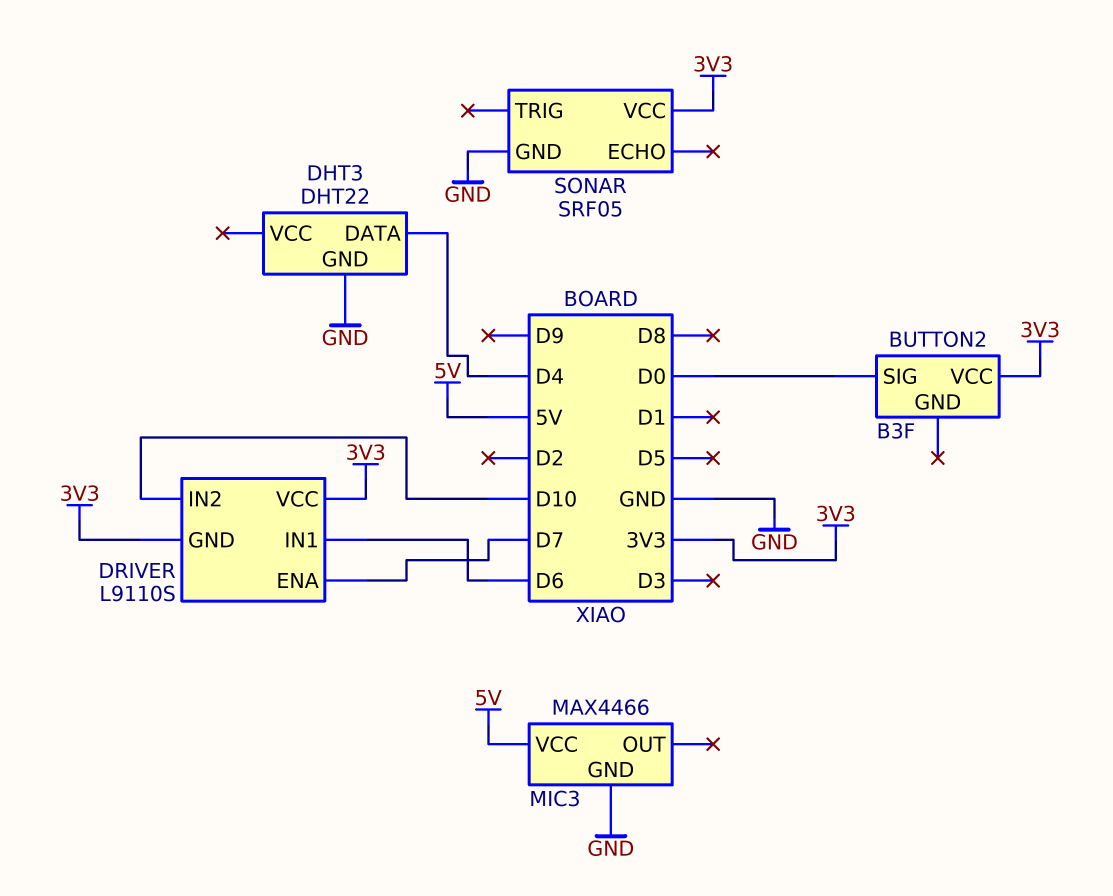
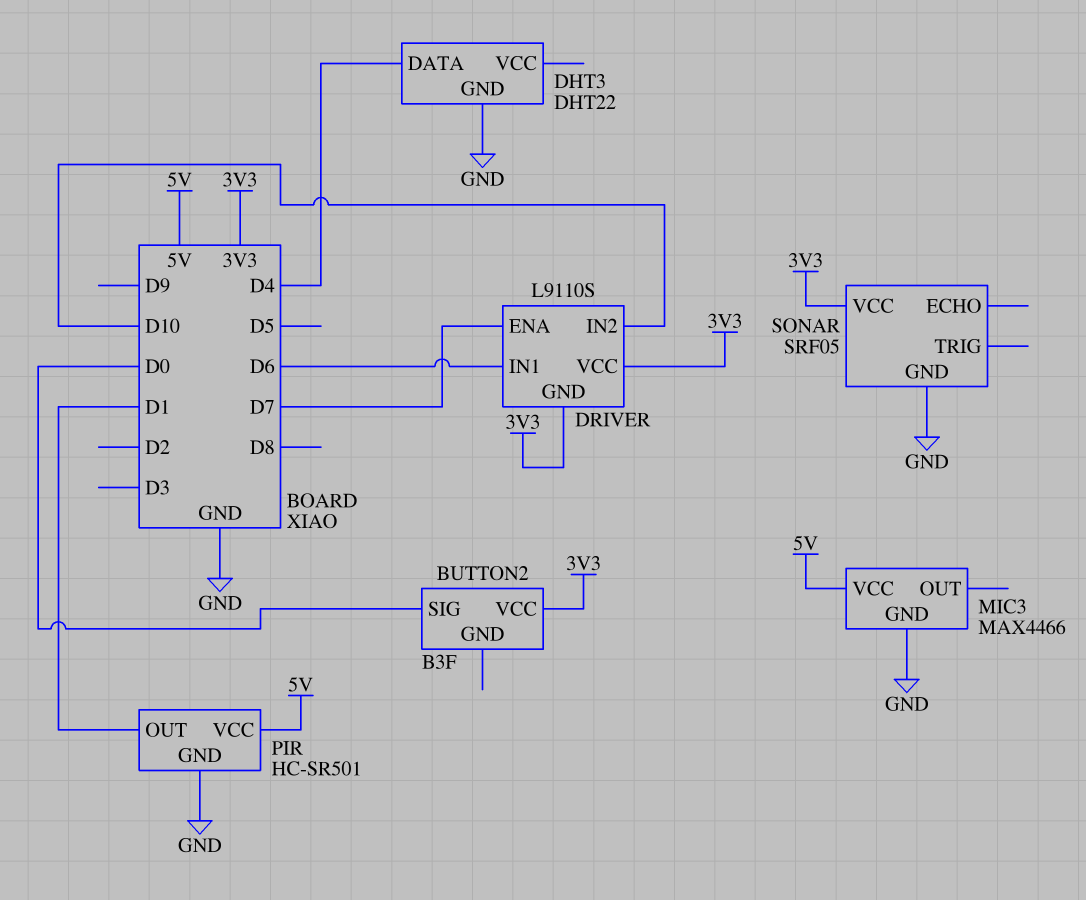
PIR: none -> HC-SR501
PIR pin GND: none -> GND
PIR pin OUT: none -> D1
PIR pin VCC: none -> 5V

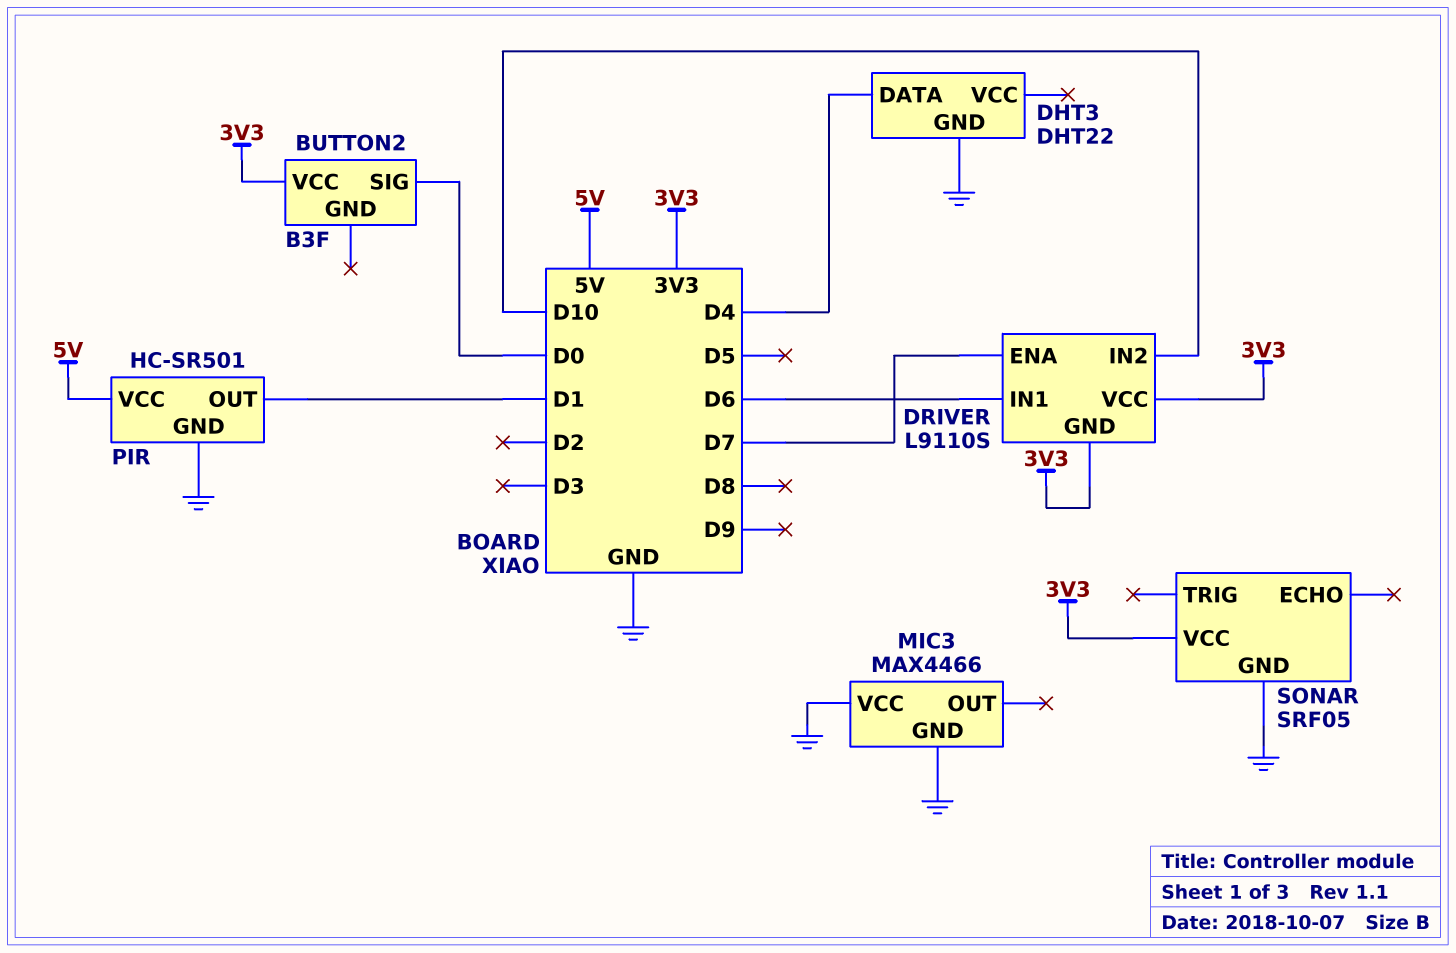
MIC3 pin VCC: 5V -> GND

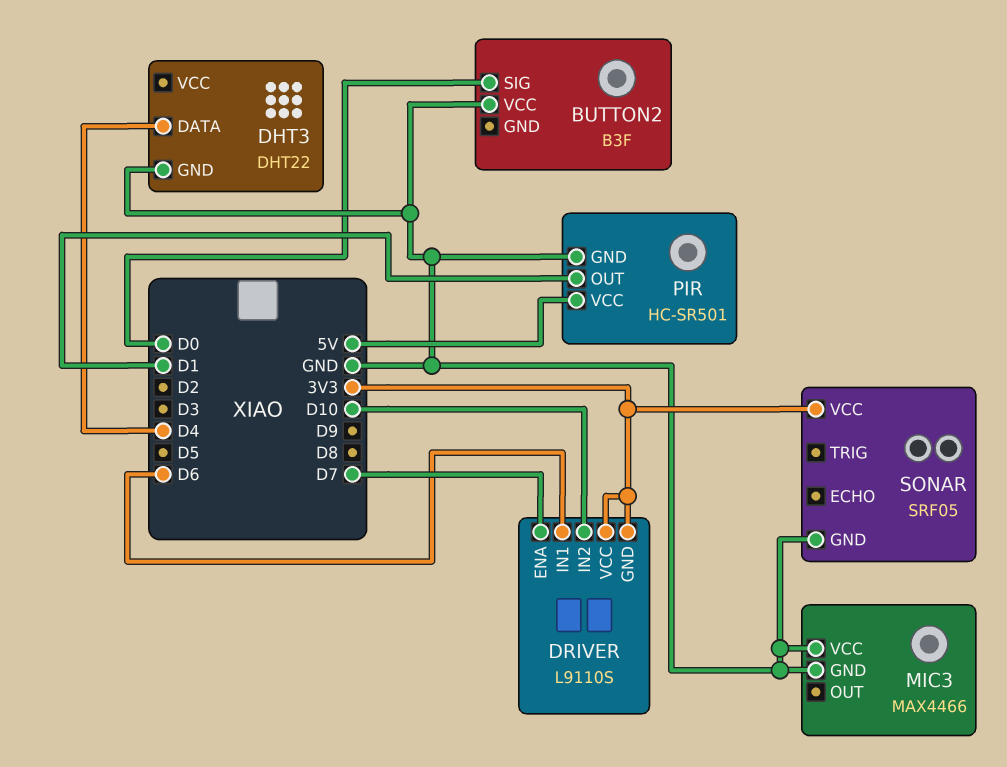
BUTTON2 pin VCC: 3V3 -> GND

